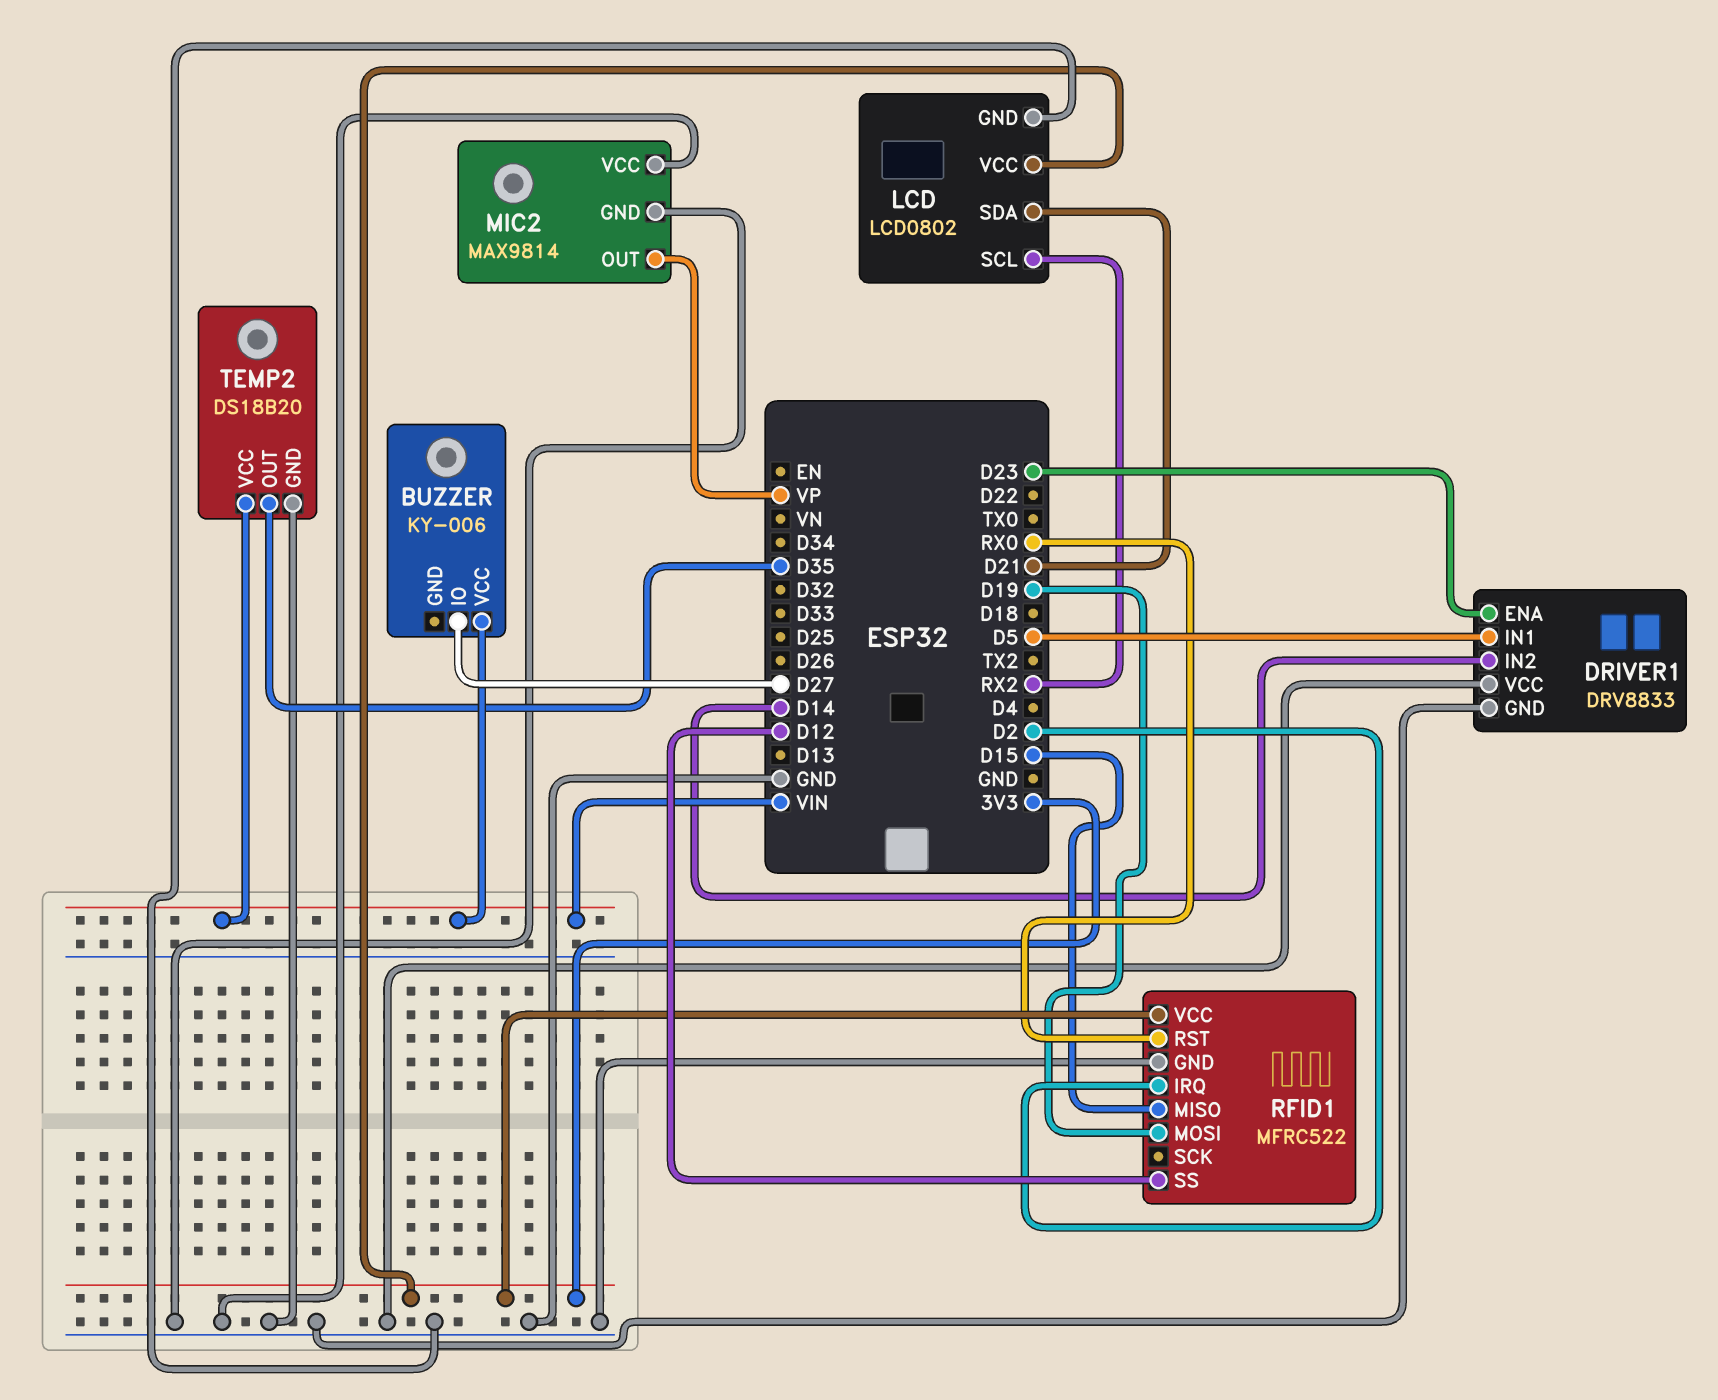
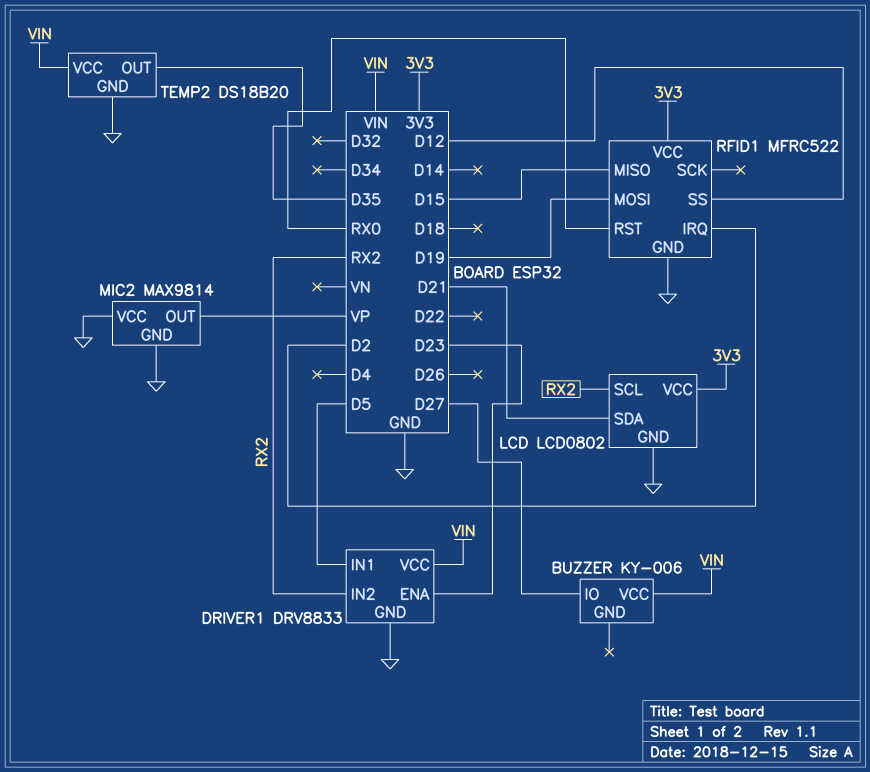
DRIVER1 pin IN2: D14 -> RX2
DRIVER1 pin VCC: GND -> VIN

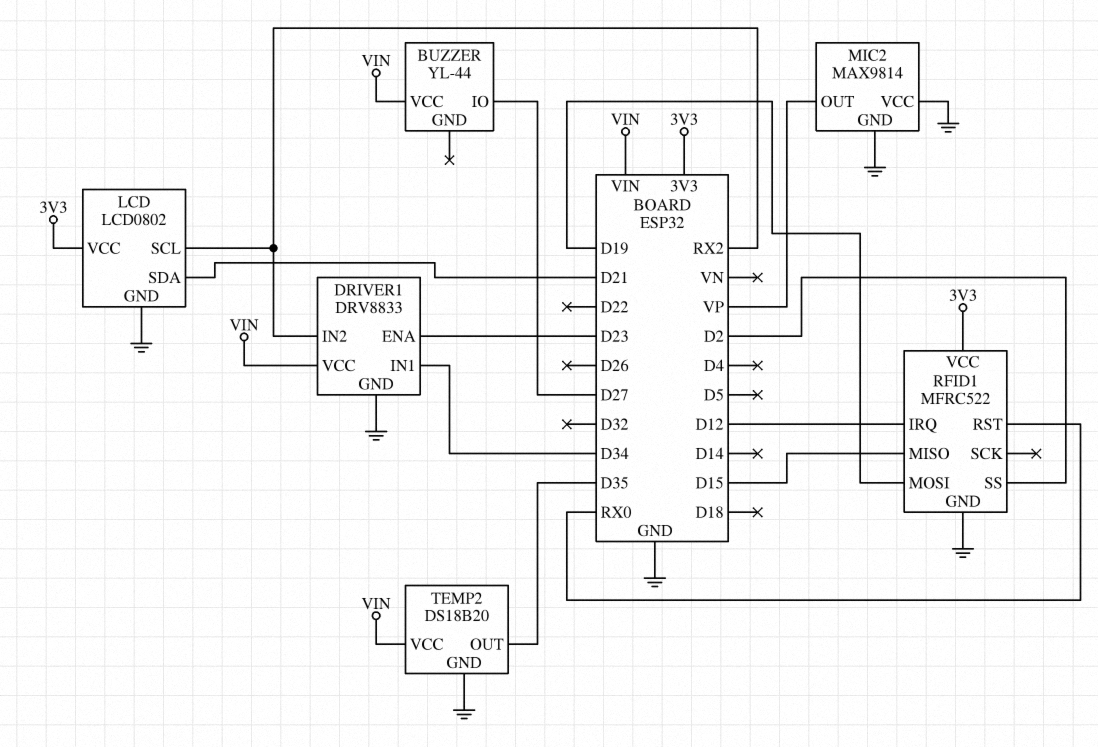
BUZZER: KY-006 -> YL-44
DRIVER1 pin IN1: D5 -> D34
RFID1 pin IRQ: D2 -> D12
RFID1 pin SS: D12 -> D2

